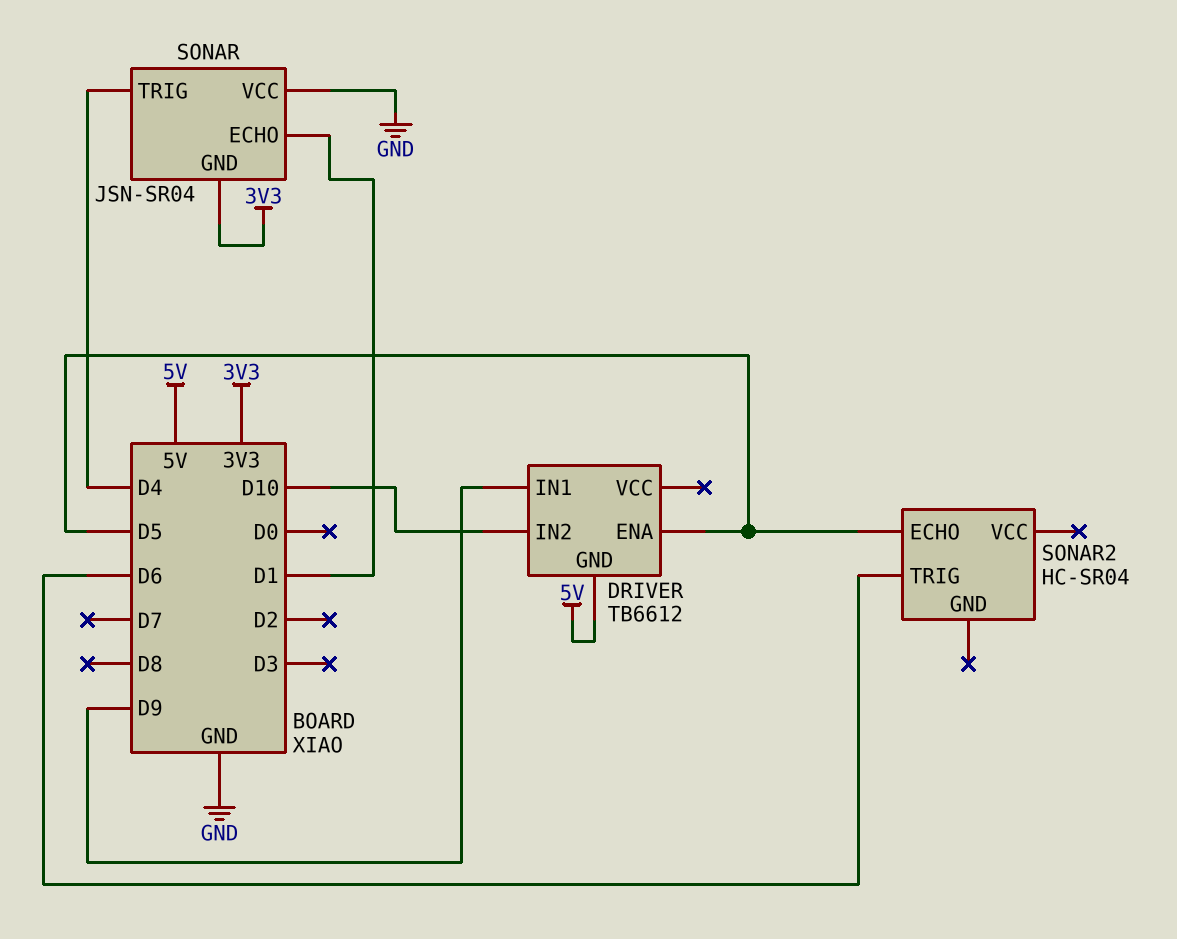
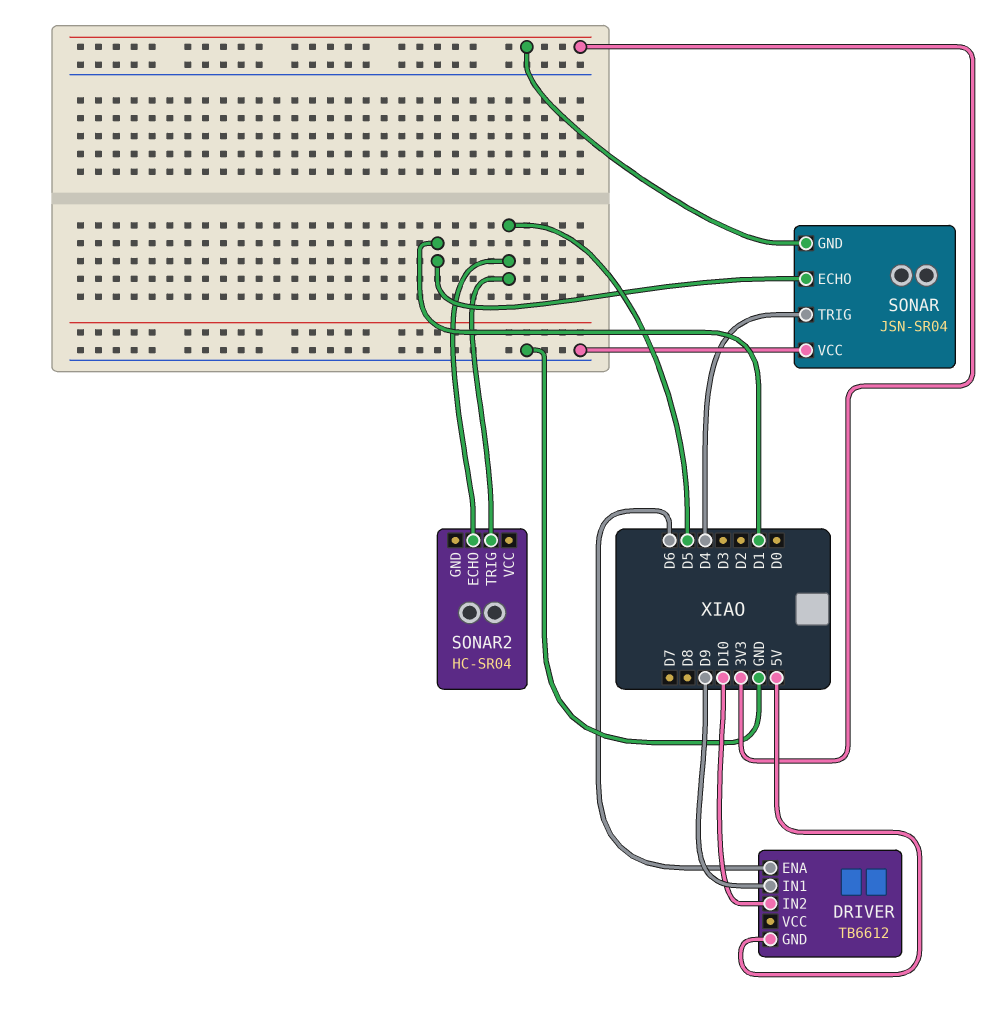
DRIVER pin ENA: D5 -> D6
SONAR2 pin TRIG: D6 -> D5

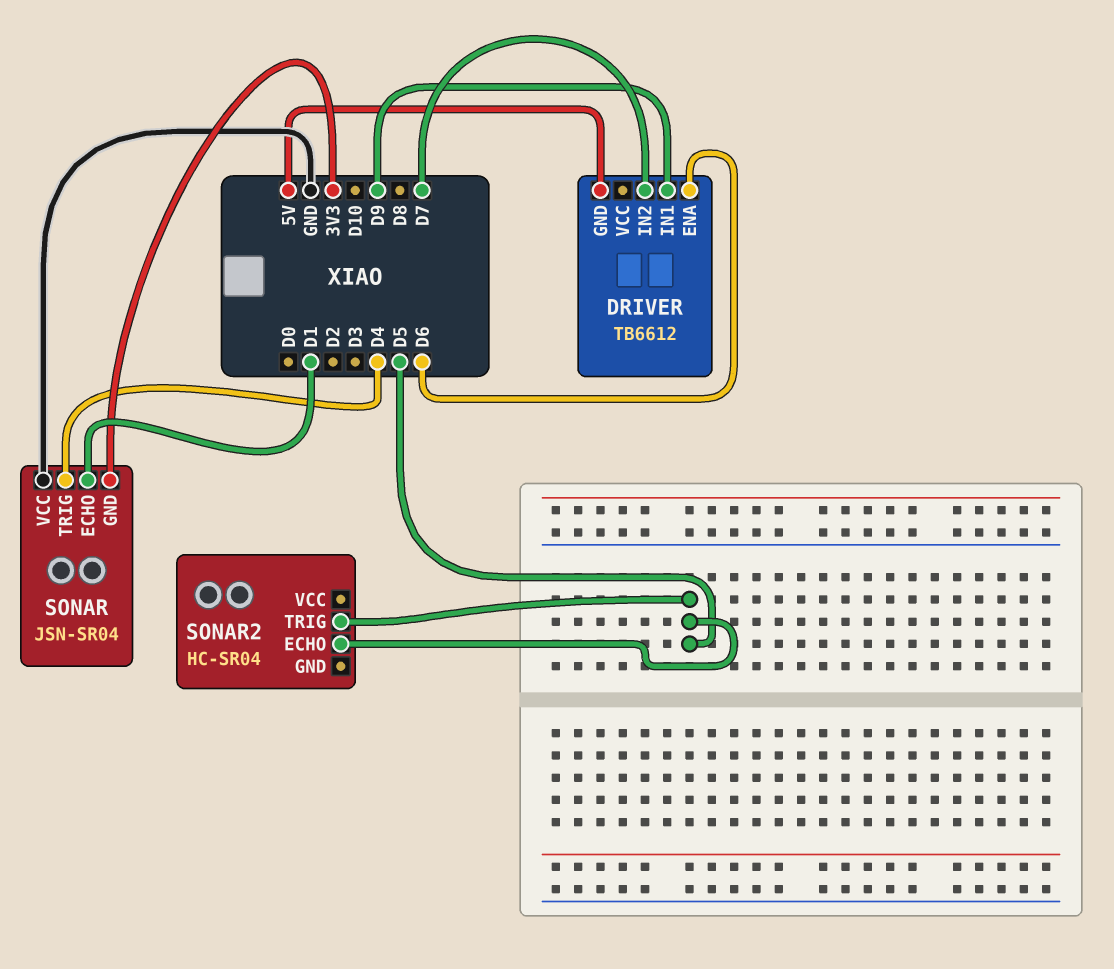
DRIVER pin IN2: D10 -> D7

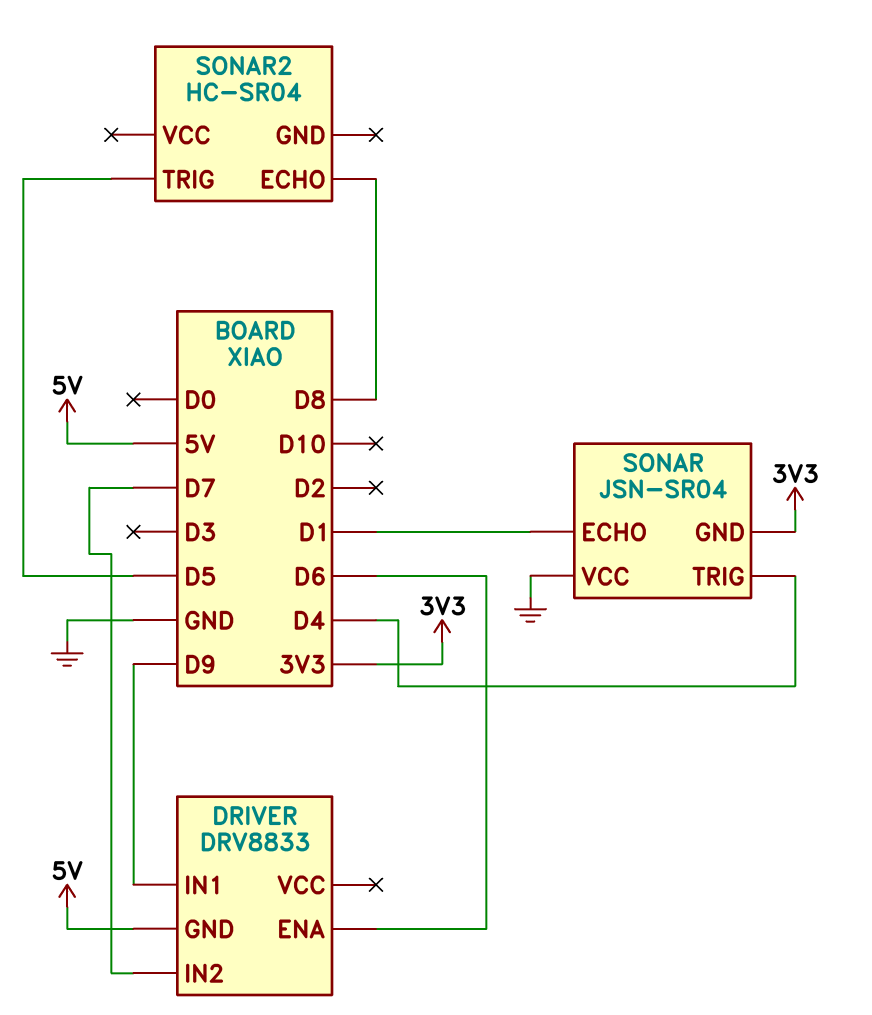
DRIVER: TB6612 -> DRV8833
SONAR2 pin ECHO: D5 -> D8

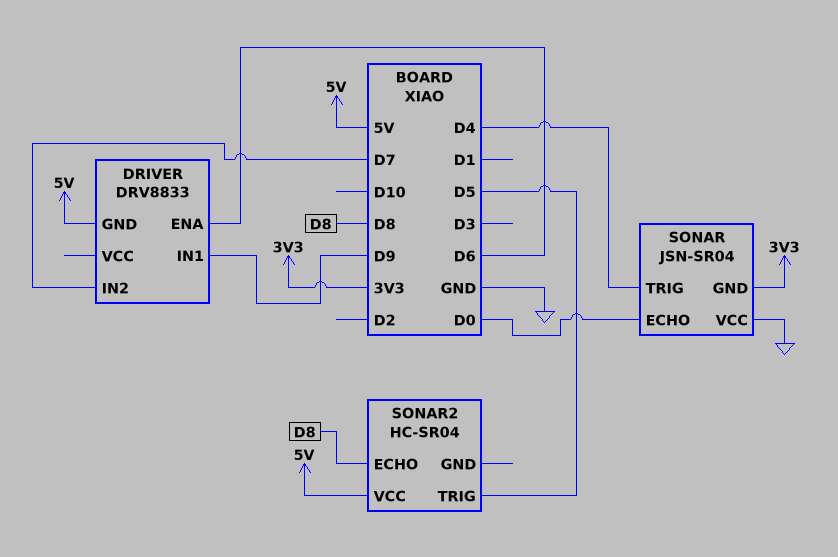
SONAR pin ECHO: D1 -> D0
SONAR2 pin VCC: none -> 5V

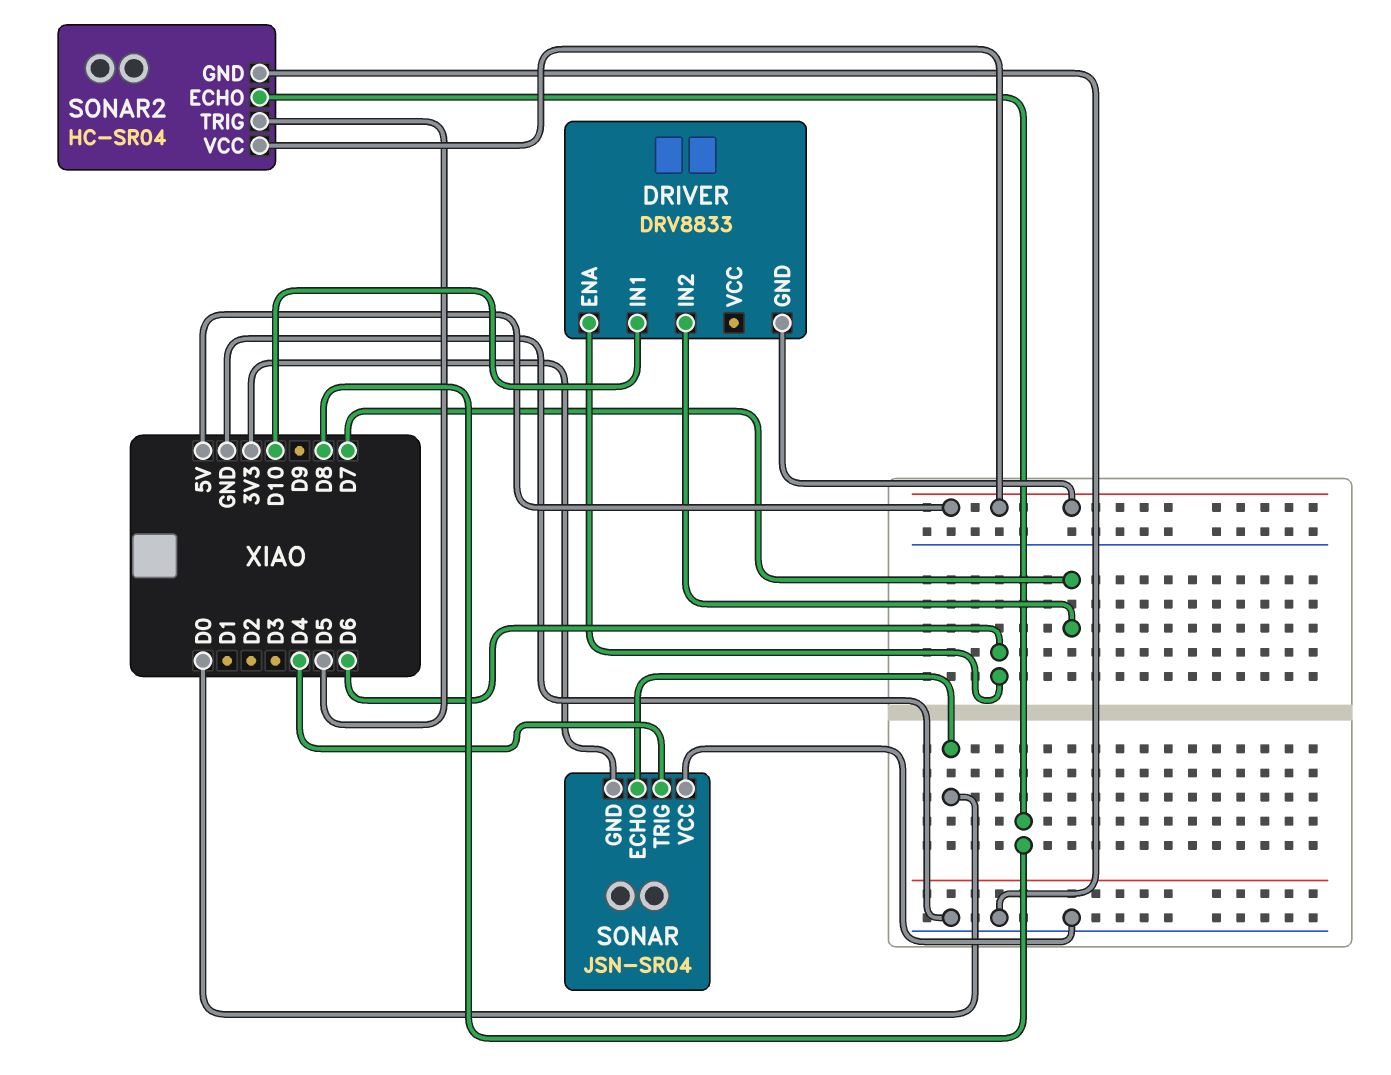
DRIVER pin IN1: D9 -> D10
SONAR2 pin GND: none -> GND

